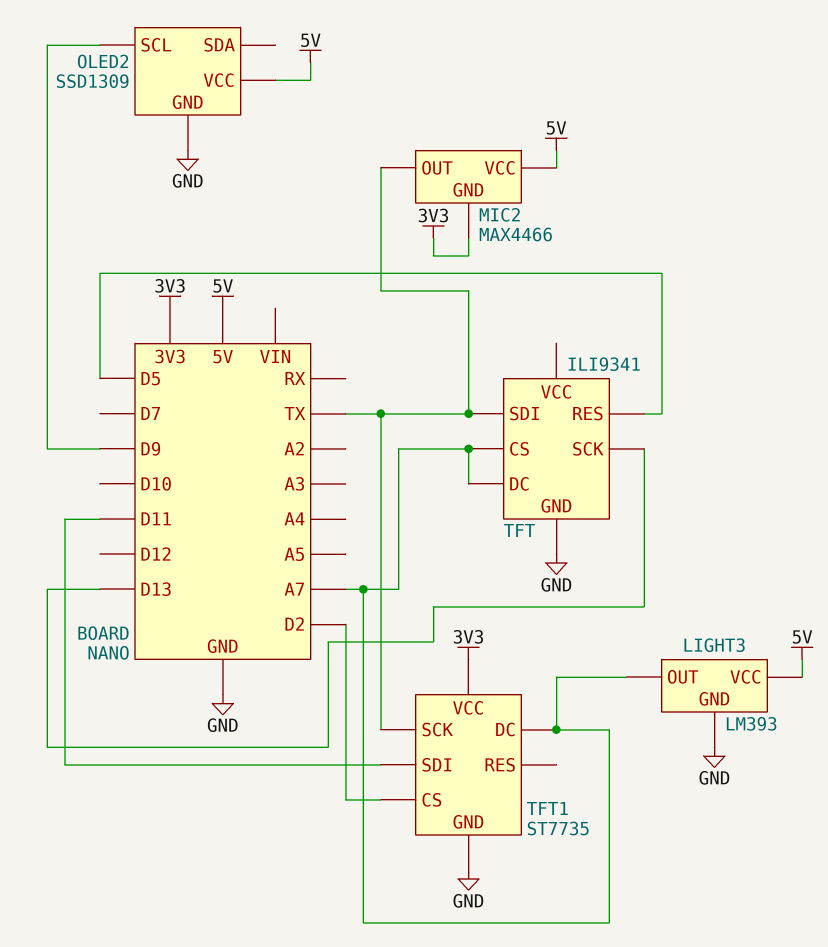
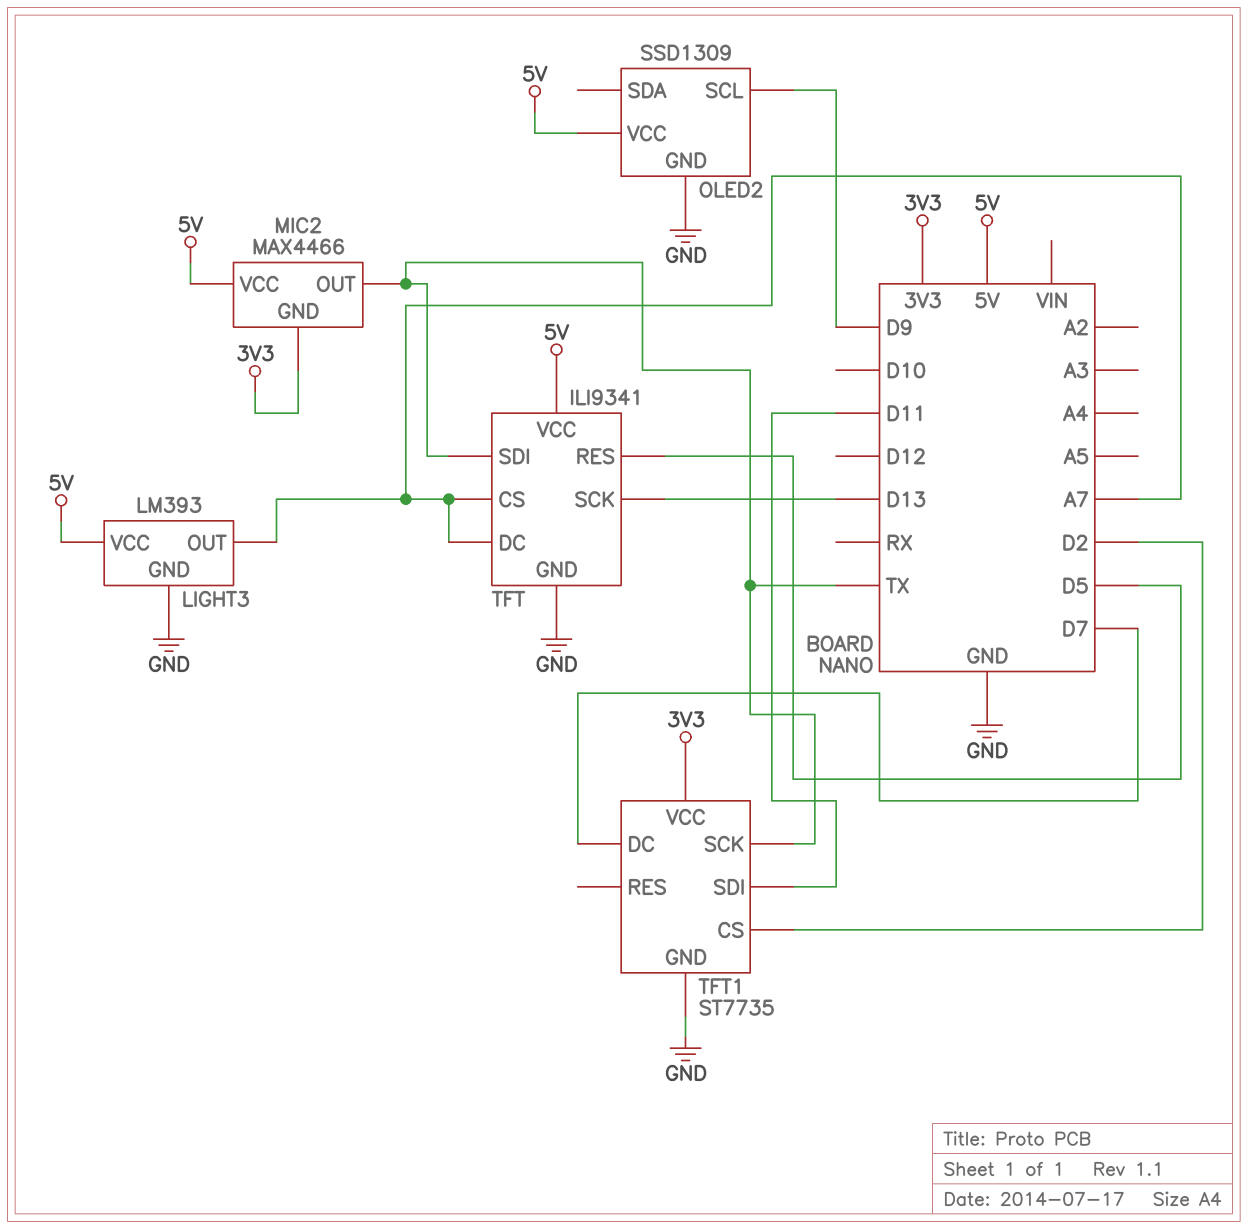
TFT pin VCC: none -> 5V
TFT1 pin DC: A7 -> D7

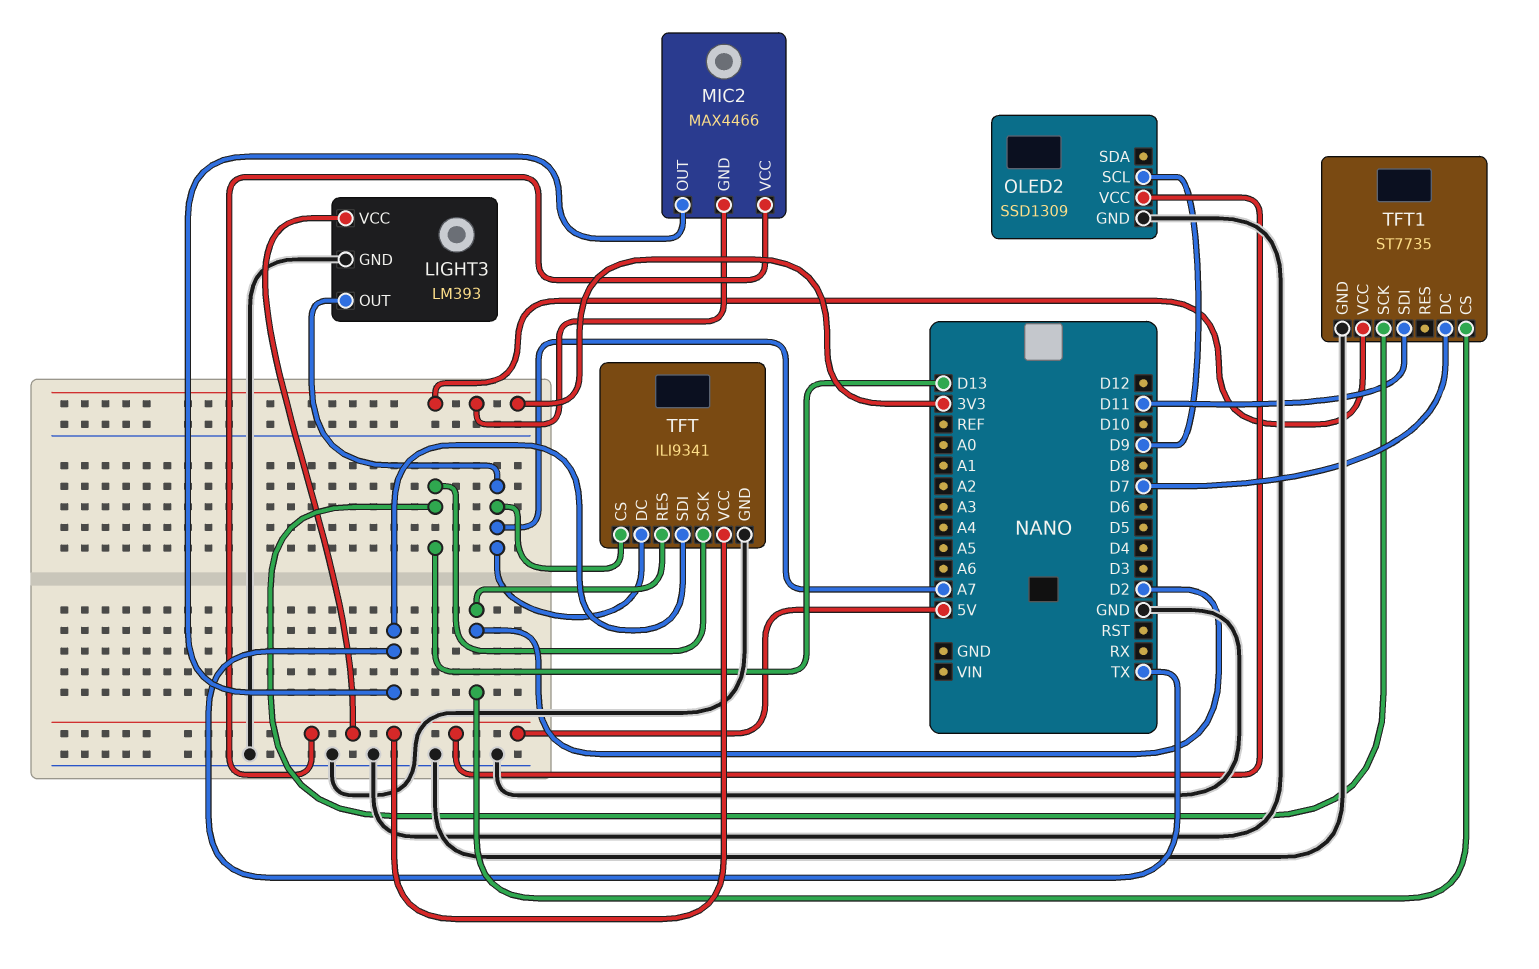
TFT pin RES: D5 -> D2
TFT1 pin SCK: TX -> D13

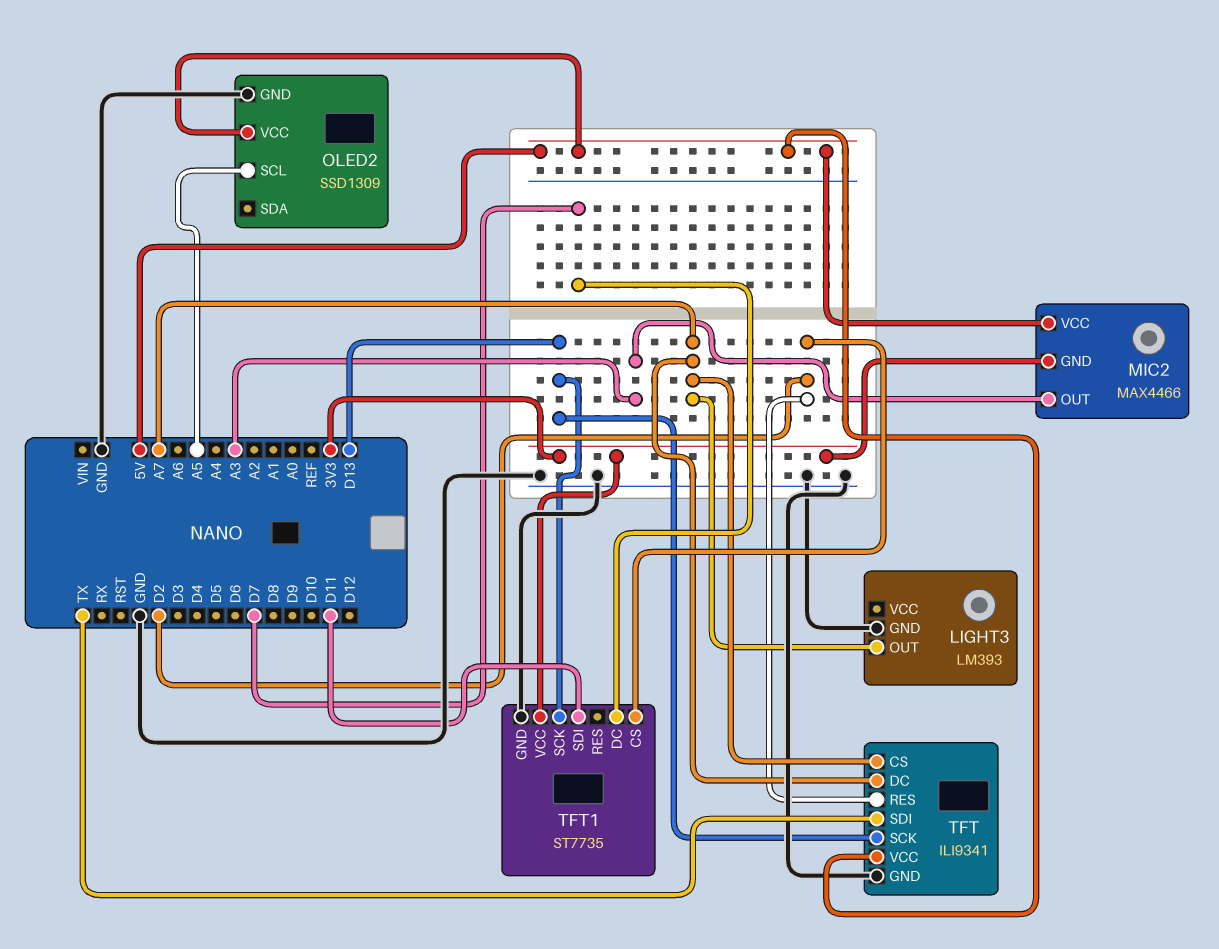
LIGHT3 pin VCC: 5V -> none
MIC2 pin OUT: TX -> A3
OLED2 pin SCL: D9 -> A5

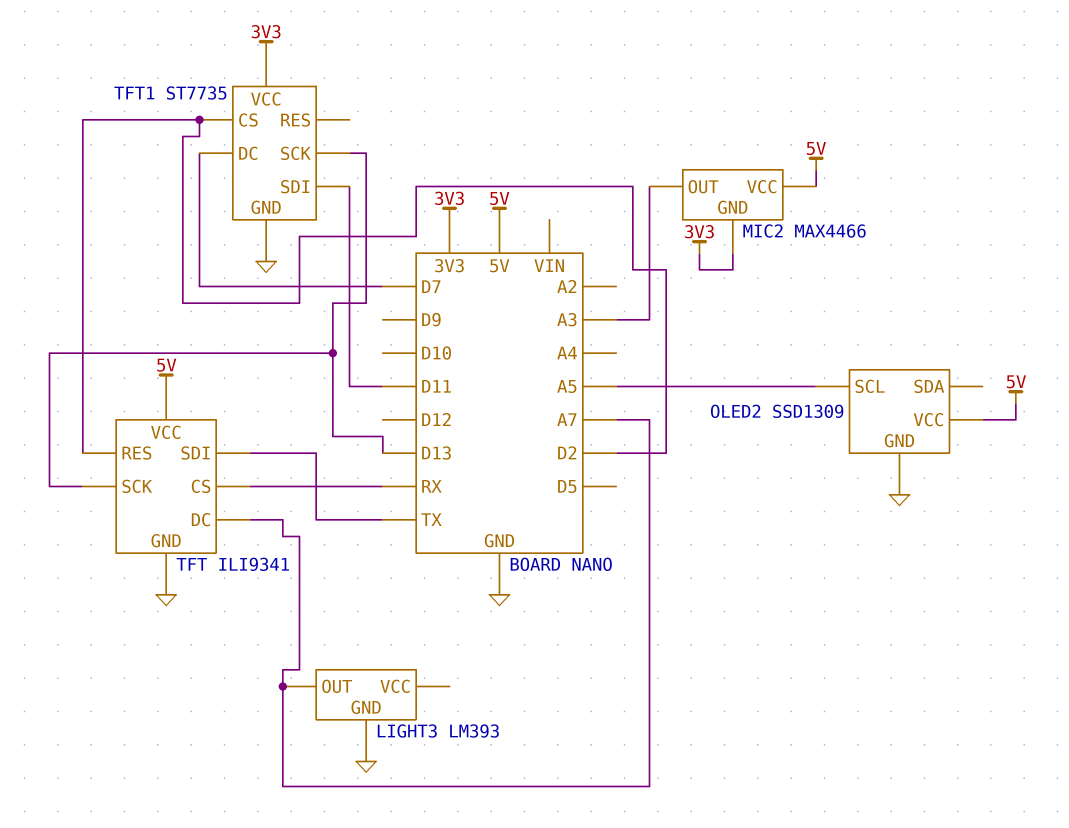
TFT pin CS: A7 -> RX

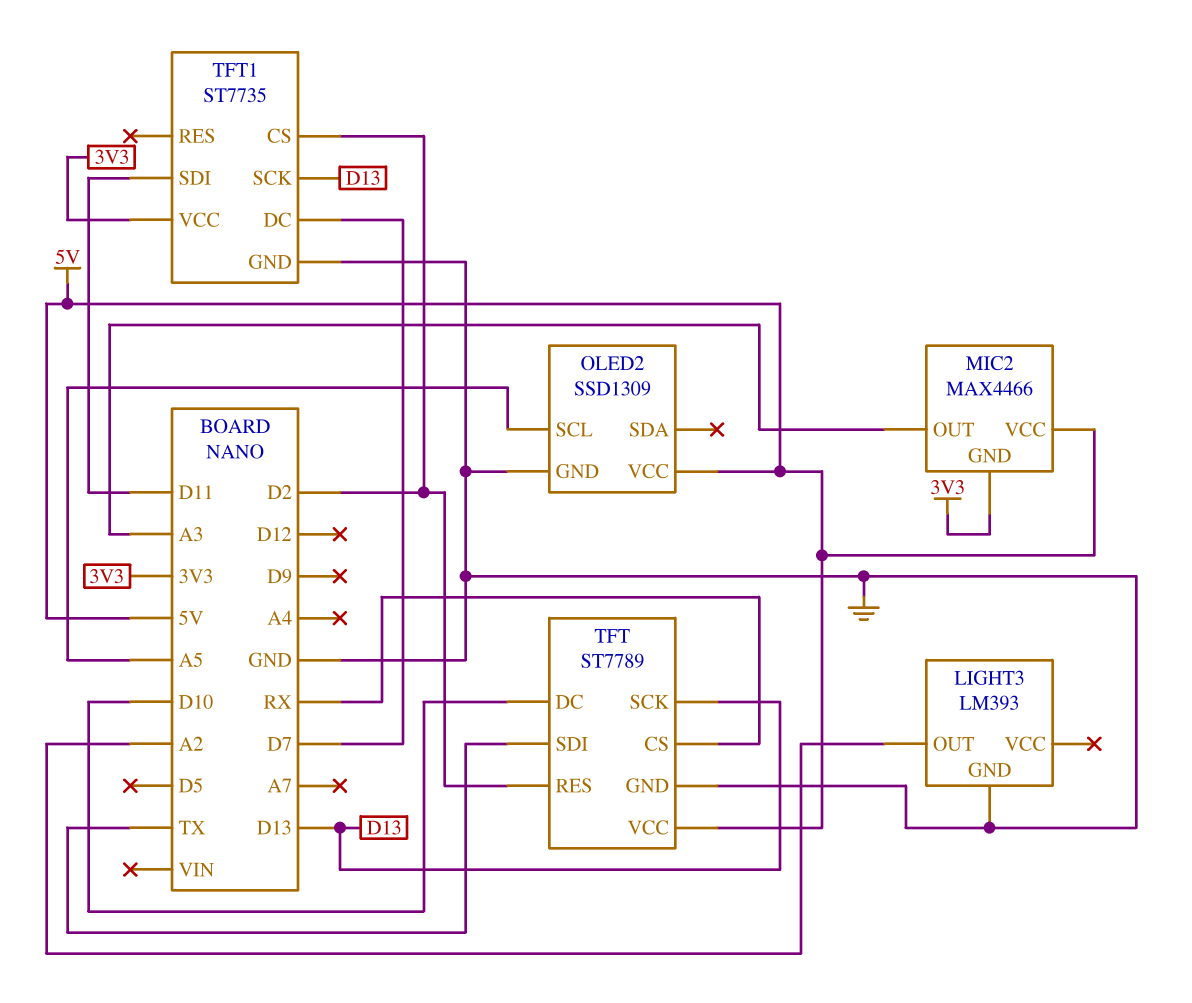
LIGHT3 pin OUT: A7 -> A2
TFT: ILI9341 -> ST7789
TFT pin DC: A7 -> D10

